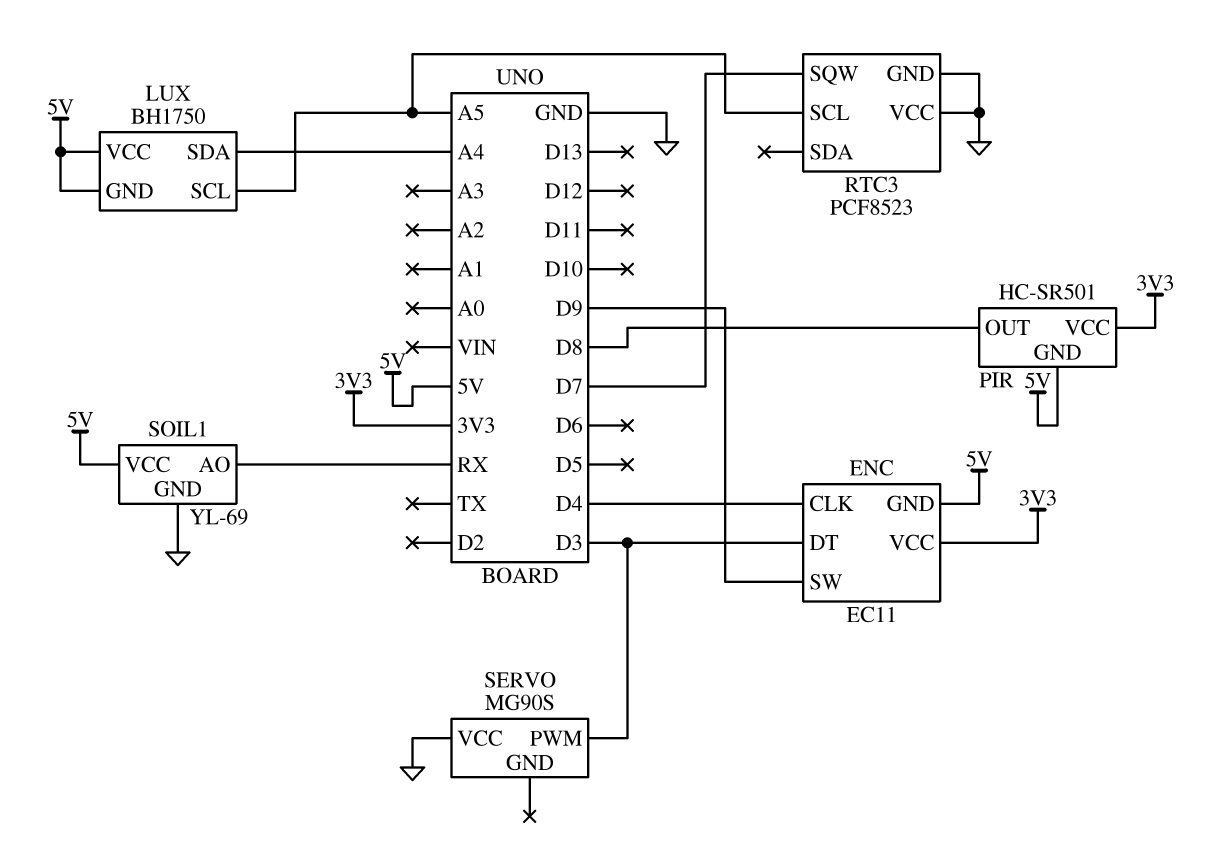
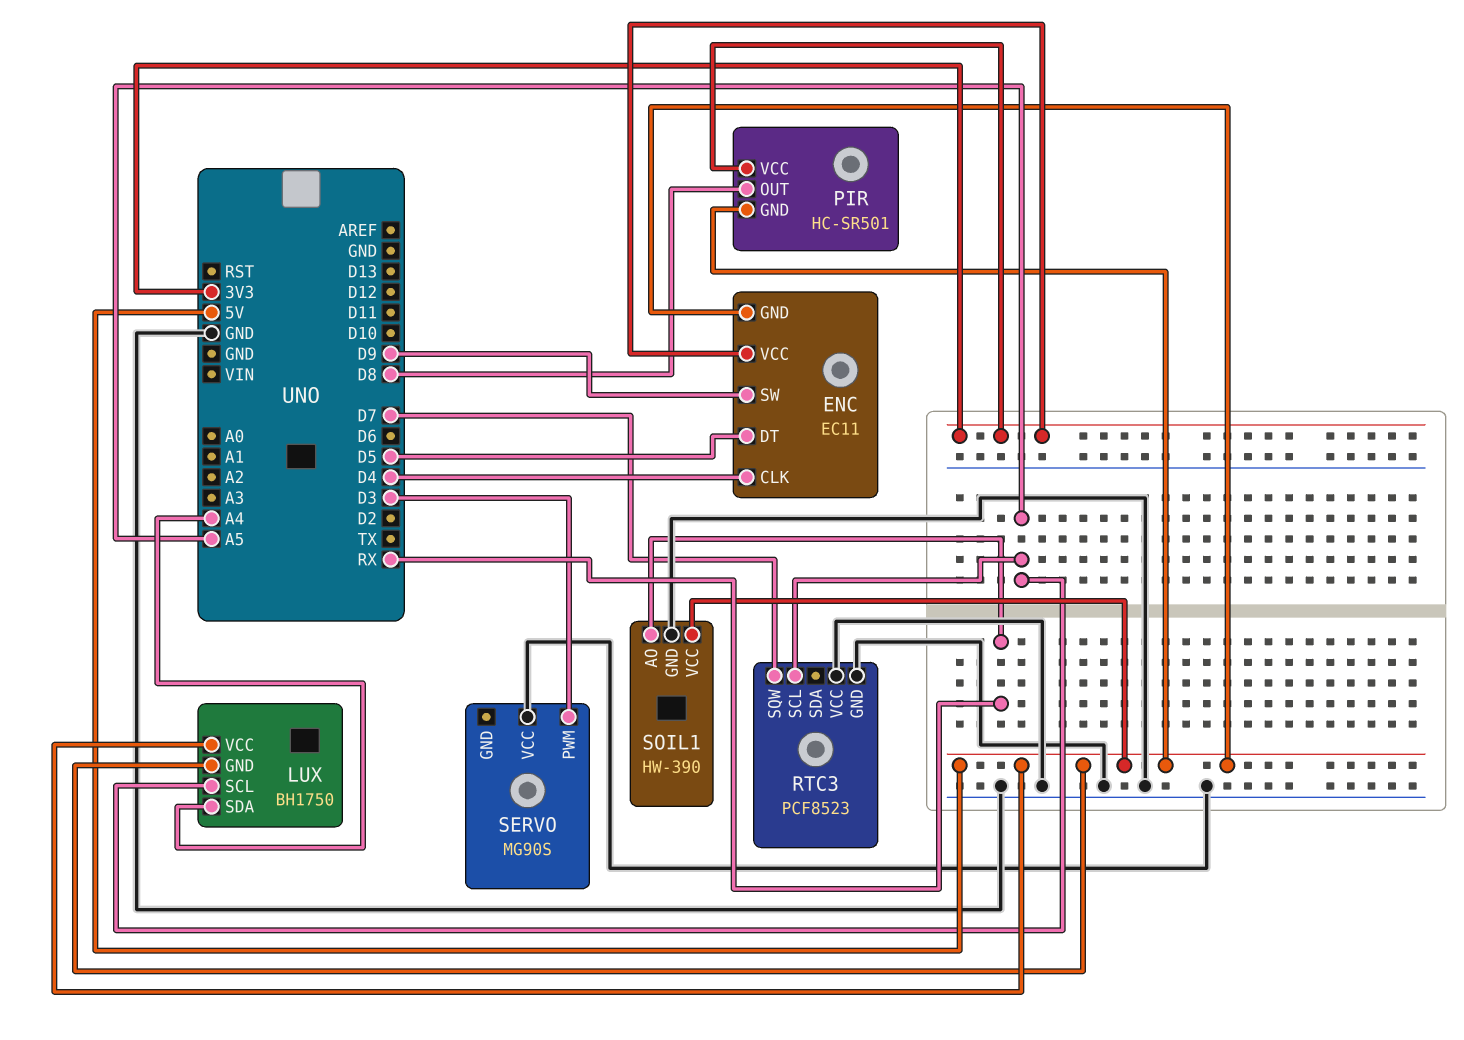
ENC pin DT: D3 -> D5
SOIL1: YL-69 -> HW-390

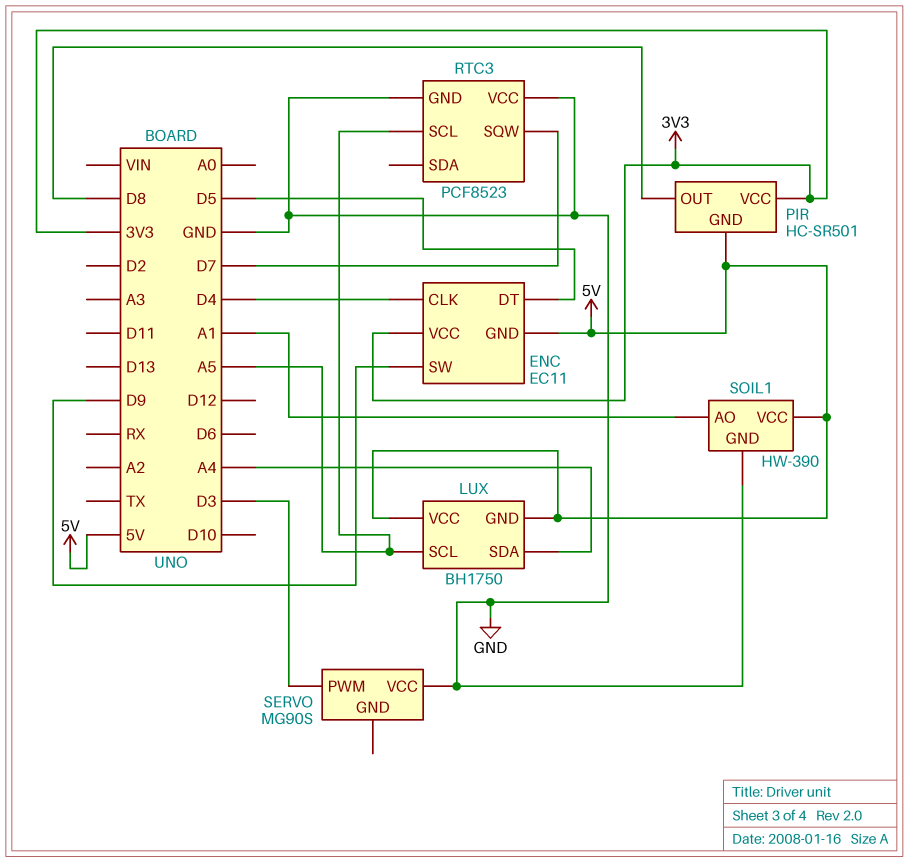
SOIL1 pin AO: RX -> A1

